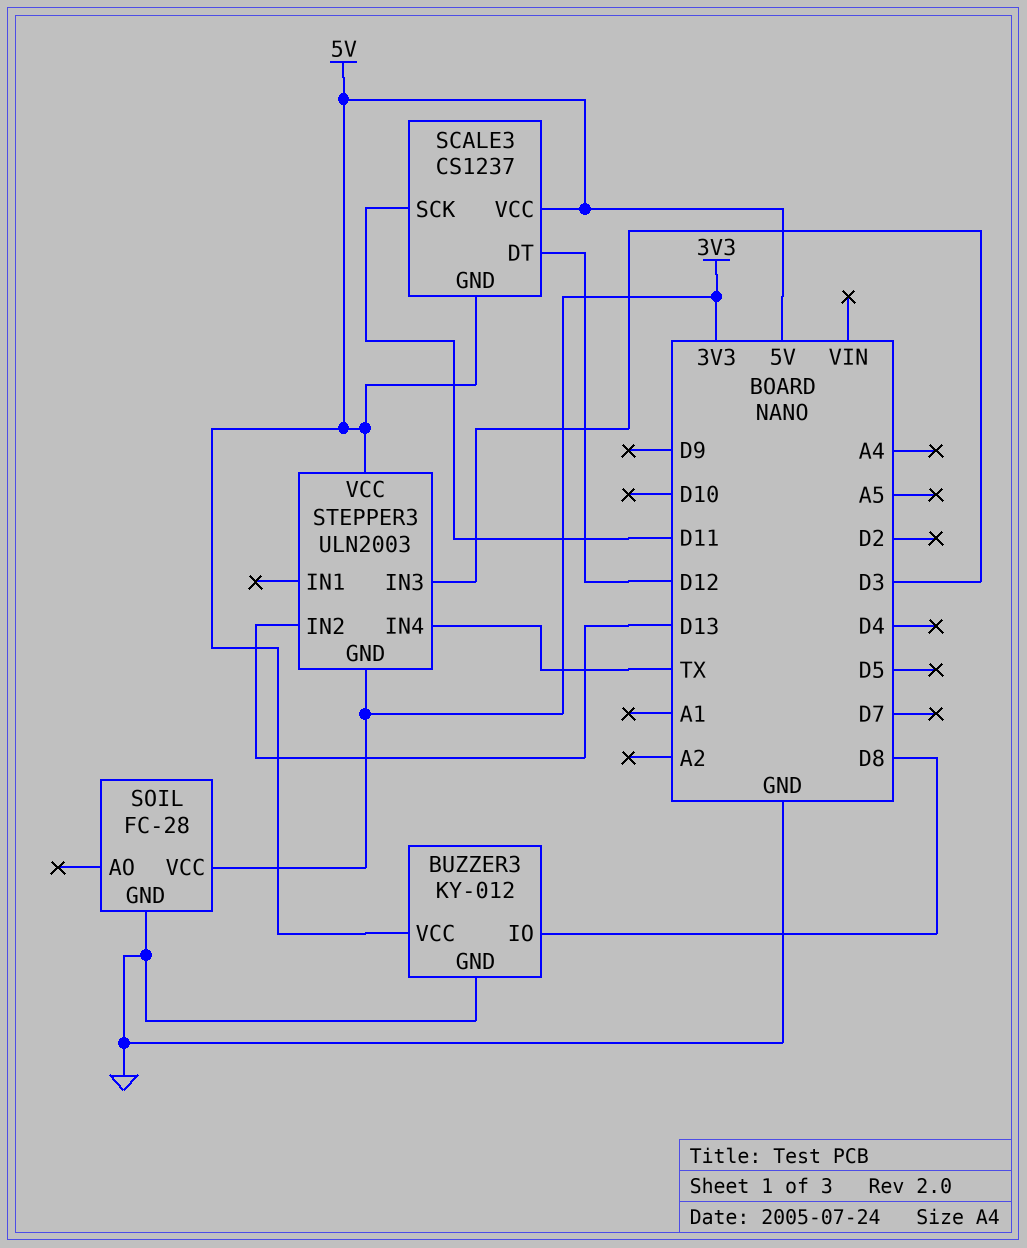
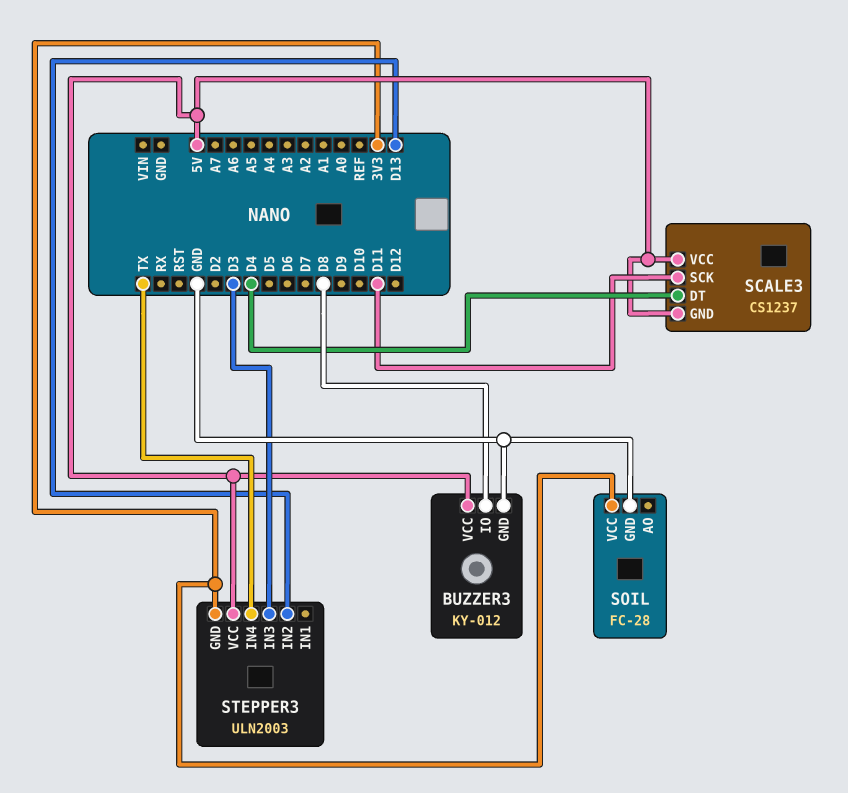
SCALE3 pin DT: D12 -> D4

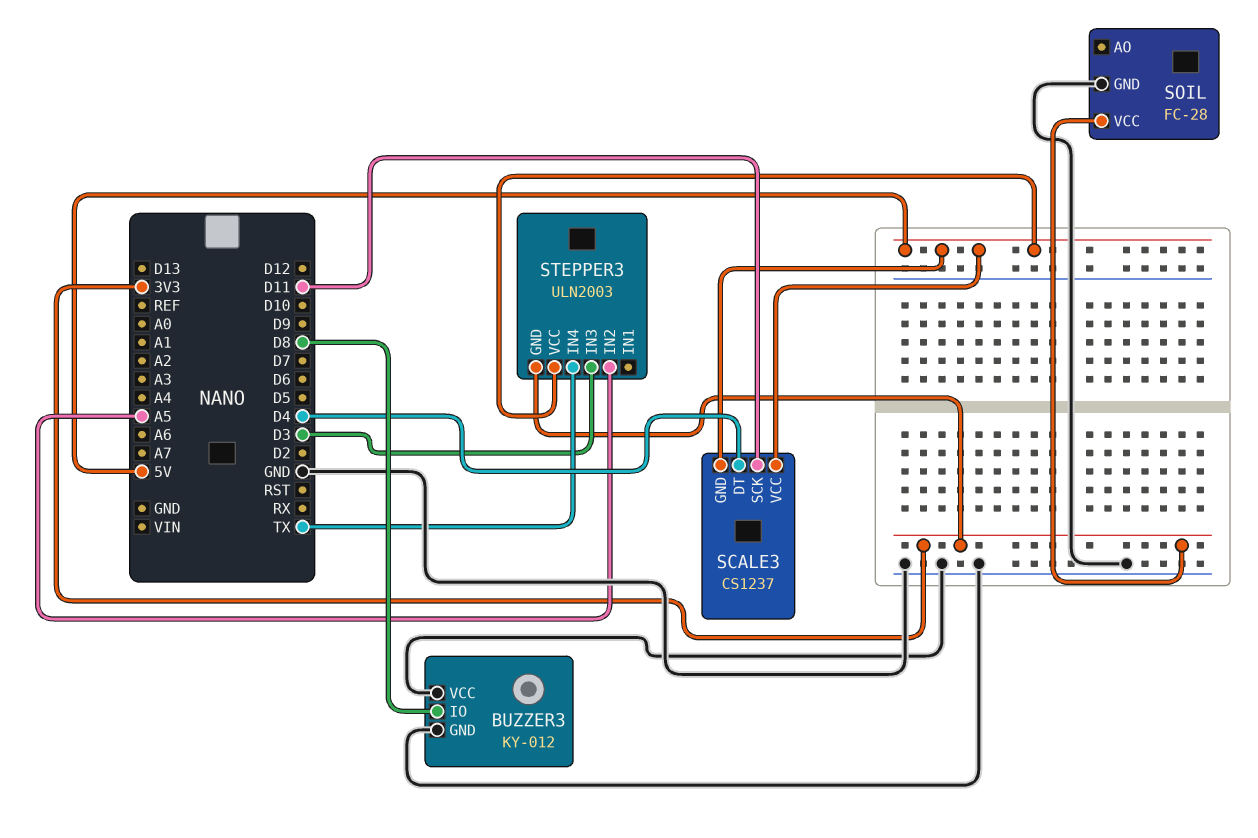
BUZZER3 pin VCC: 5V -> GND
STEPPER3 pin IN2: D13 -> A5

